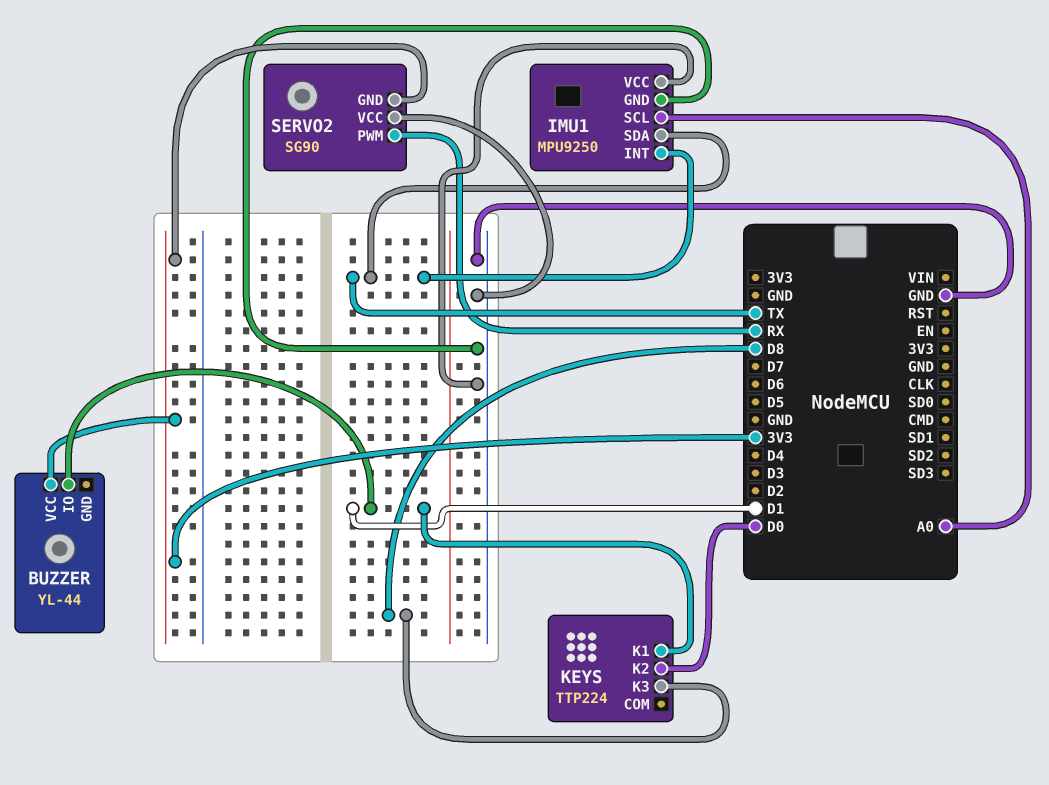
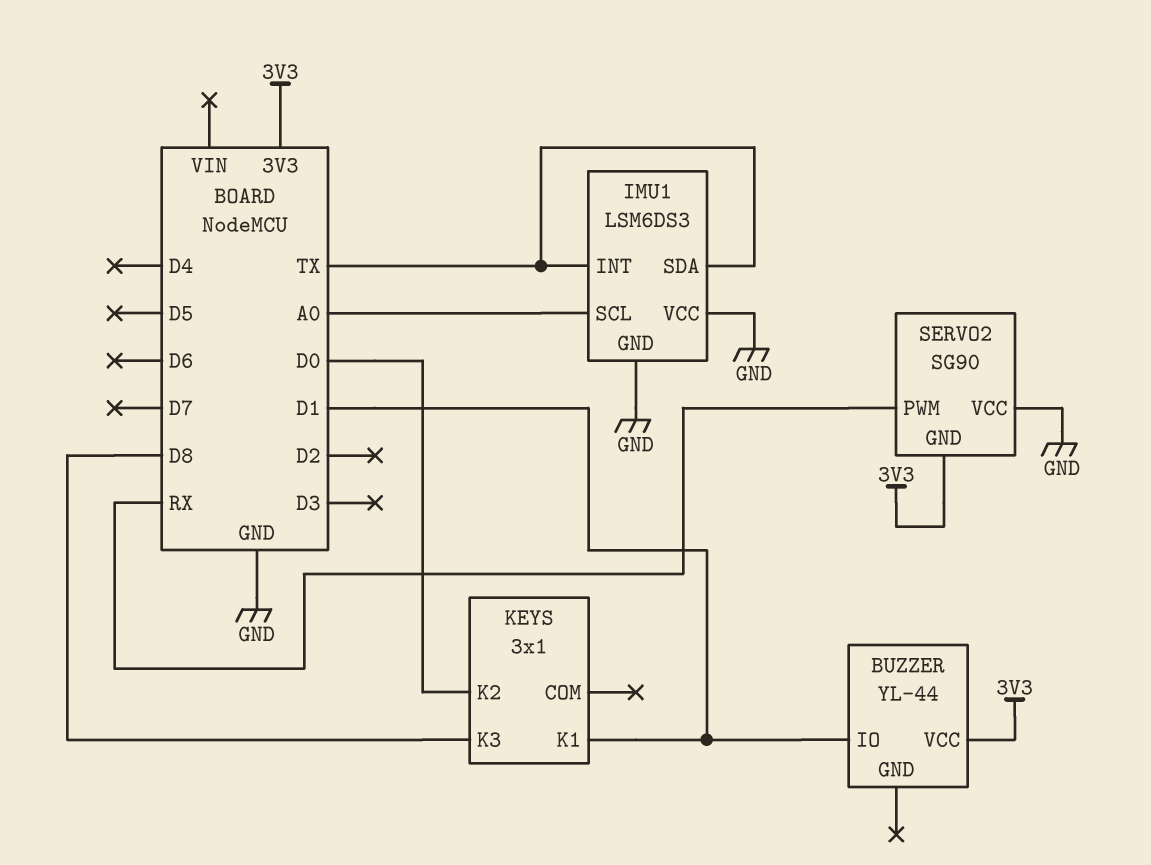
IMU1: MPU9250 -> LSM6DS3
KEYS: TTP224 -> 3x1

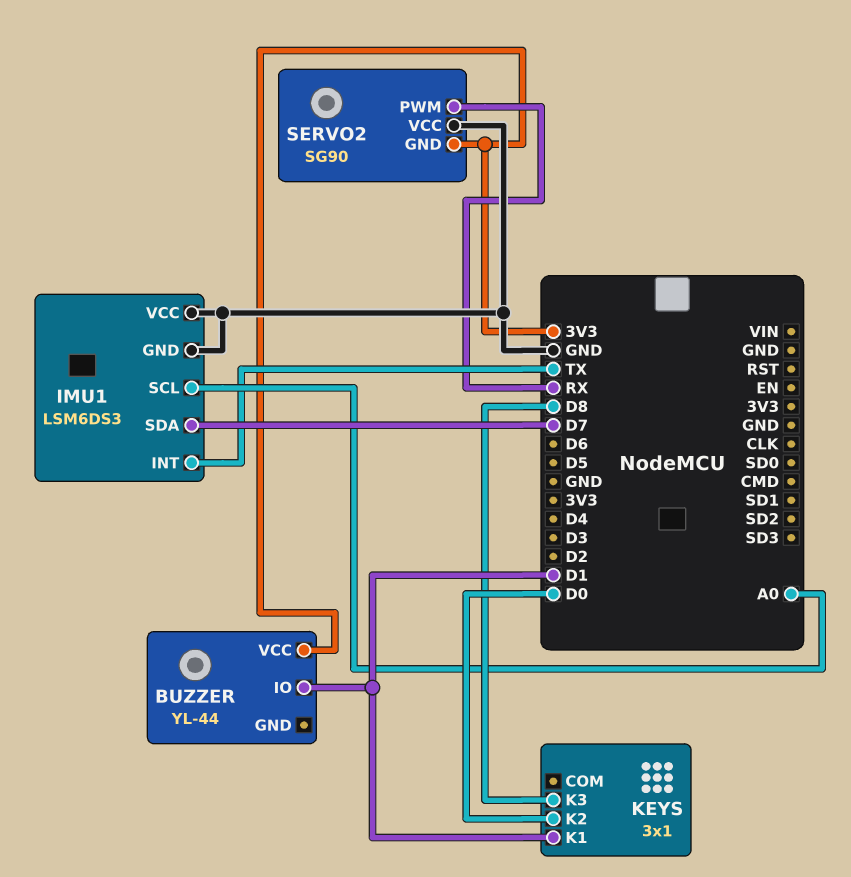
IMU1 pin SDA: TX -> D7

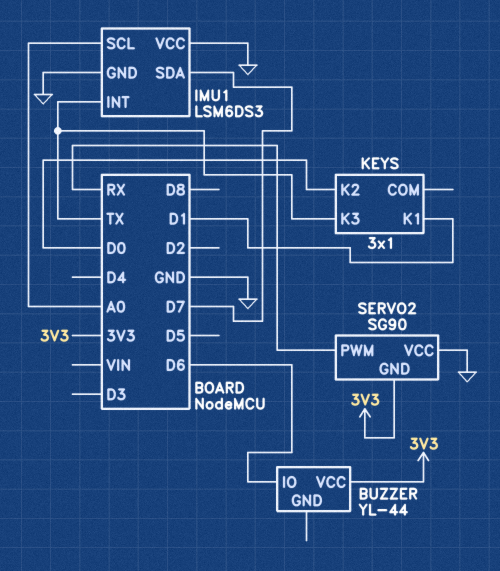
BUZZER pin IO: D1 -> D6
KEYS pin K3: D8 -> TX

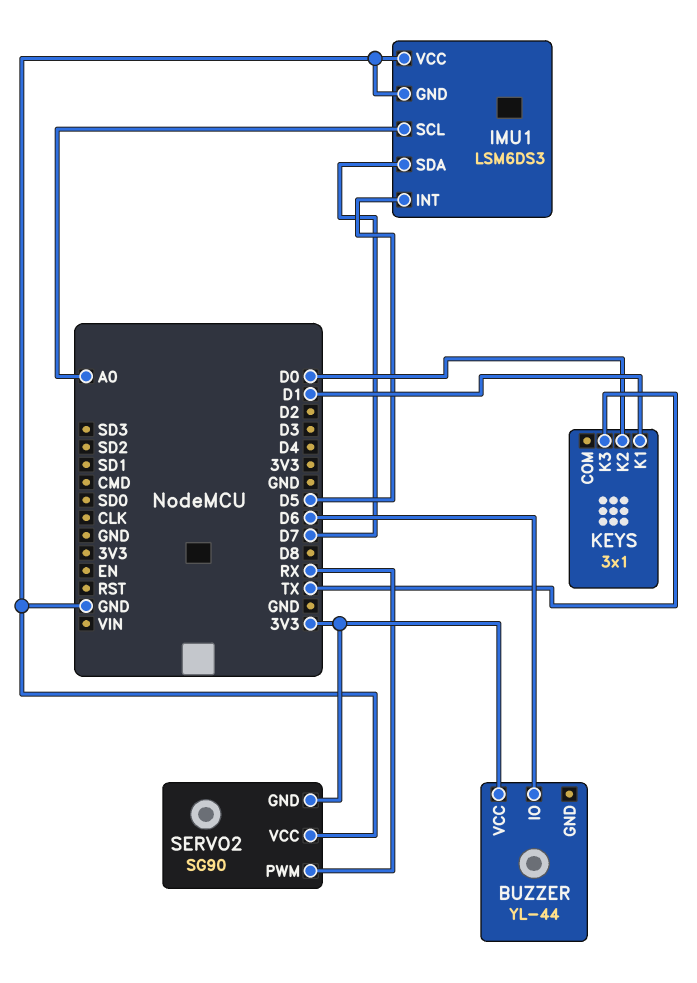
IMU1 pin INT: TX -> D5

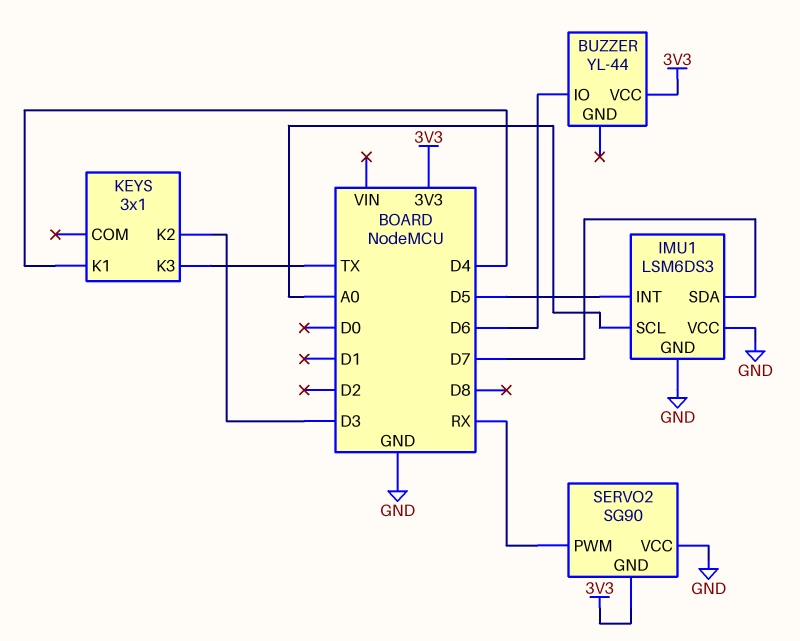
KEYS pin K1: D1 -> D4
KEYS pin K2: D0 -> D3

